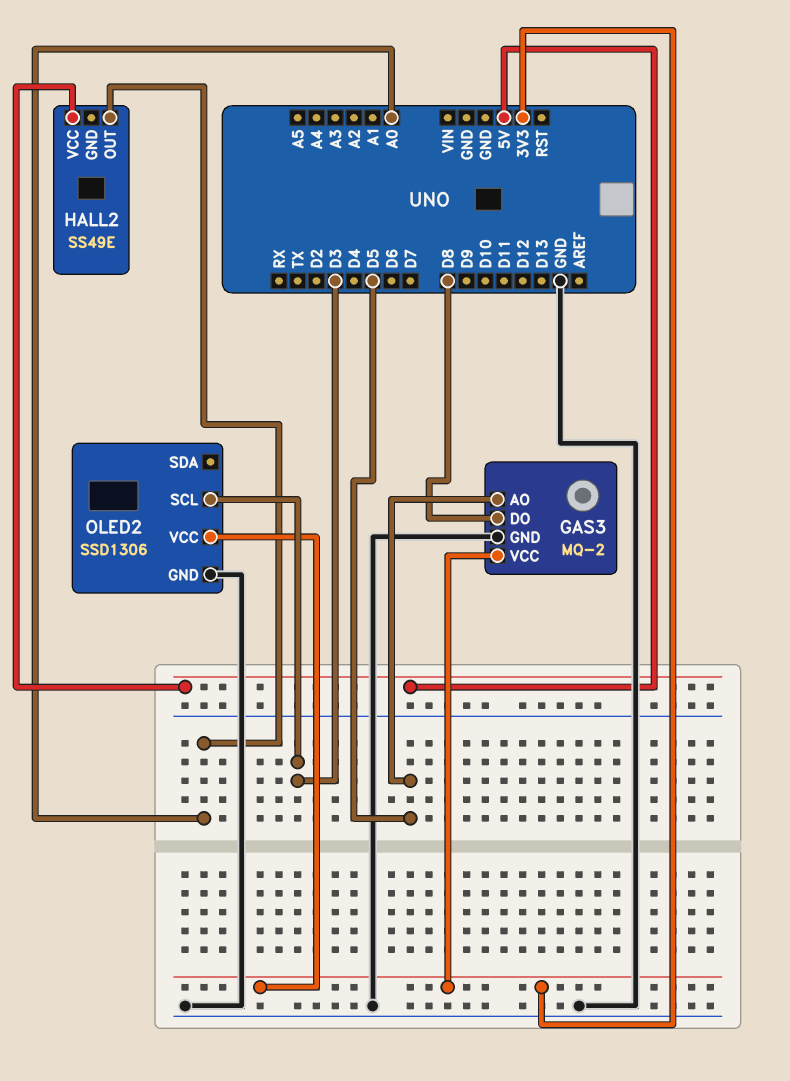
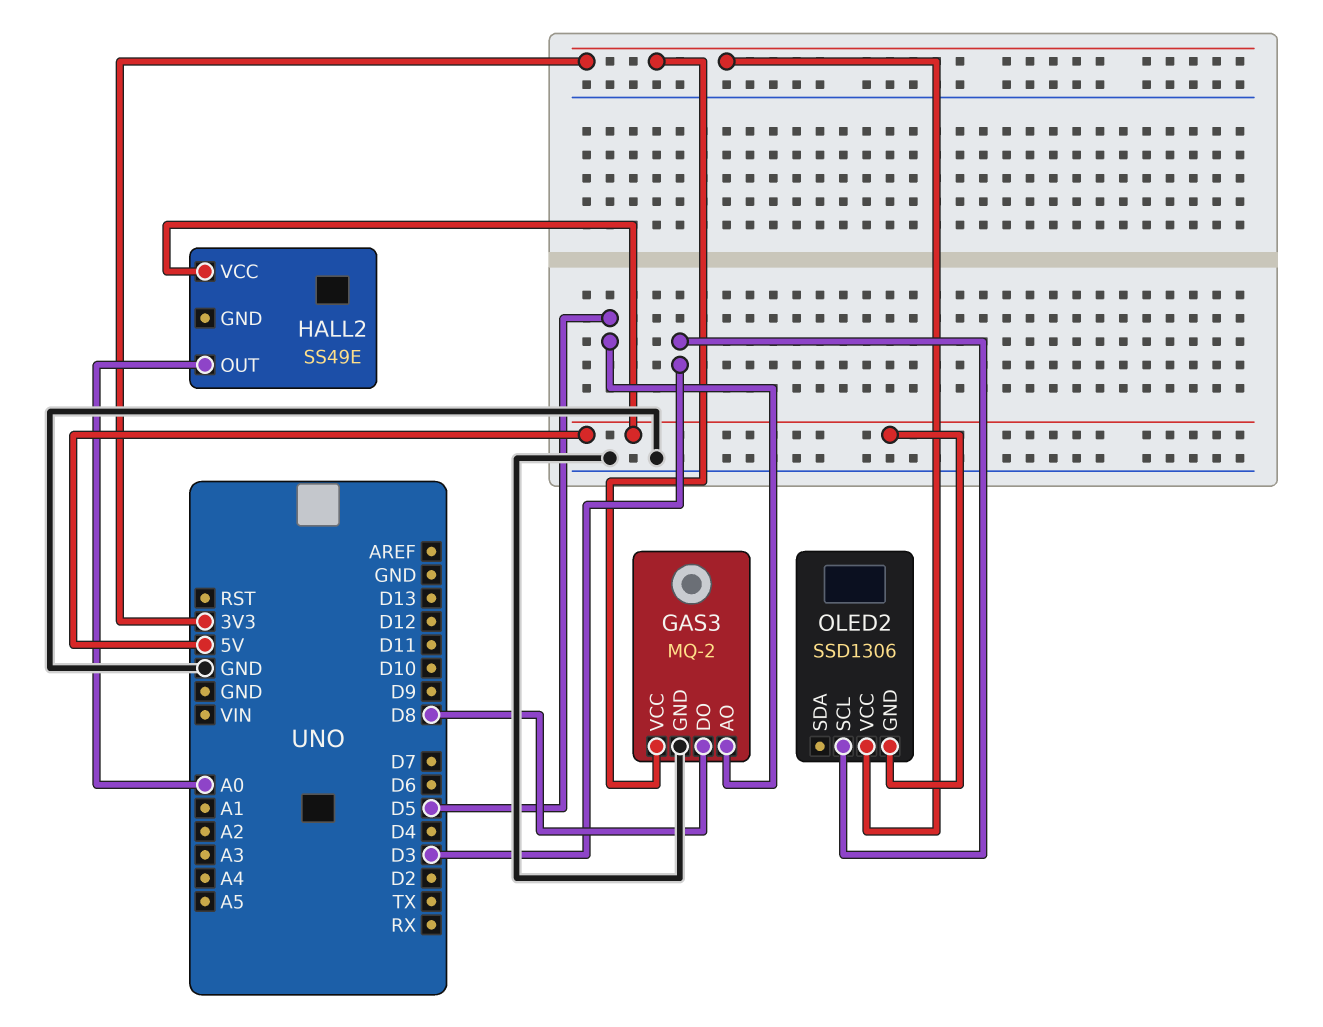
OLED2 pin GND: GND -> 5V

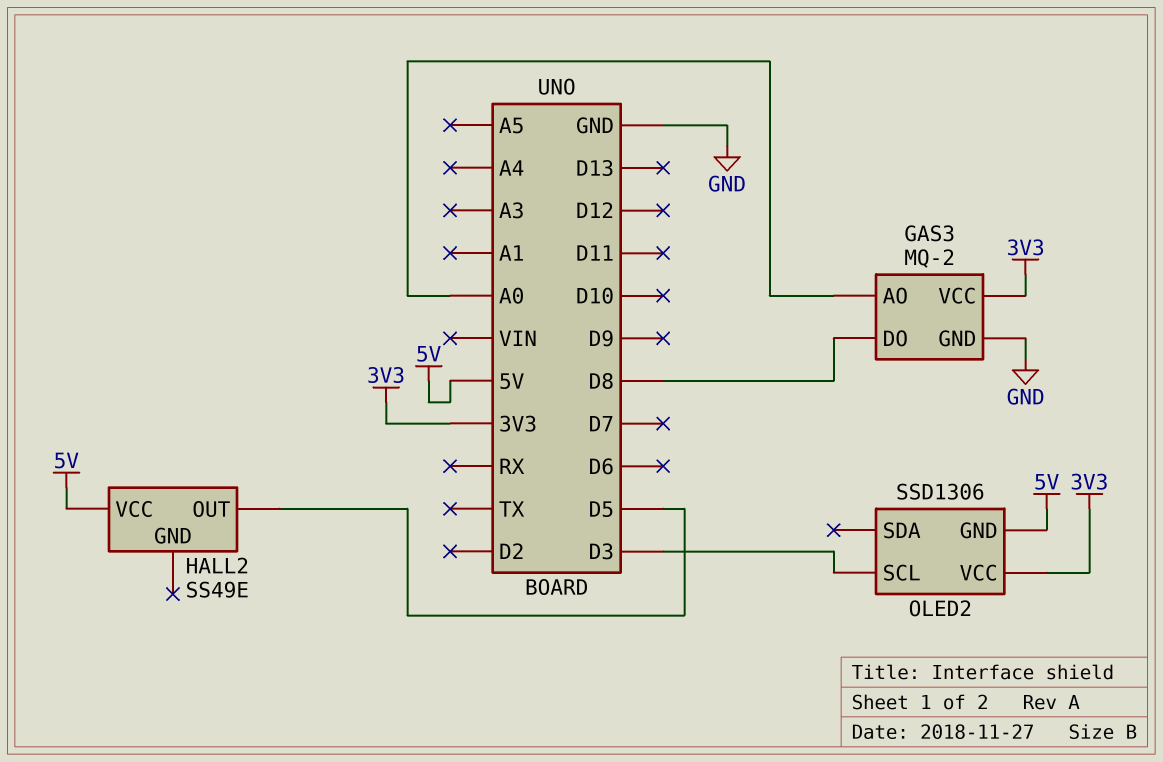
GAS3 pin AO: D5 -> A0
HALL2 pin OUT: A0 -> D5

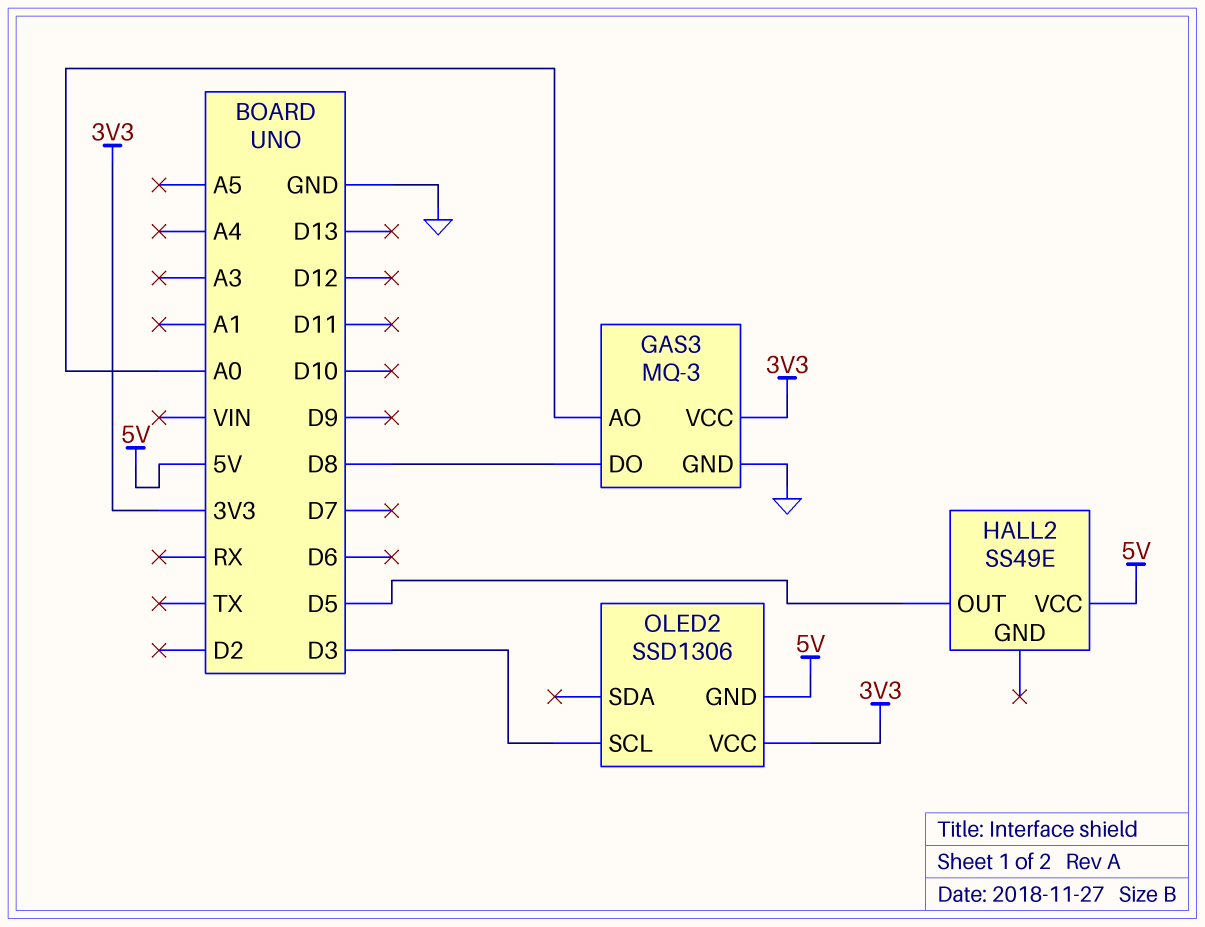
GAS3: MQ-2 -> MQ-3

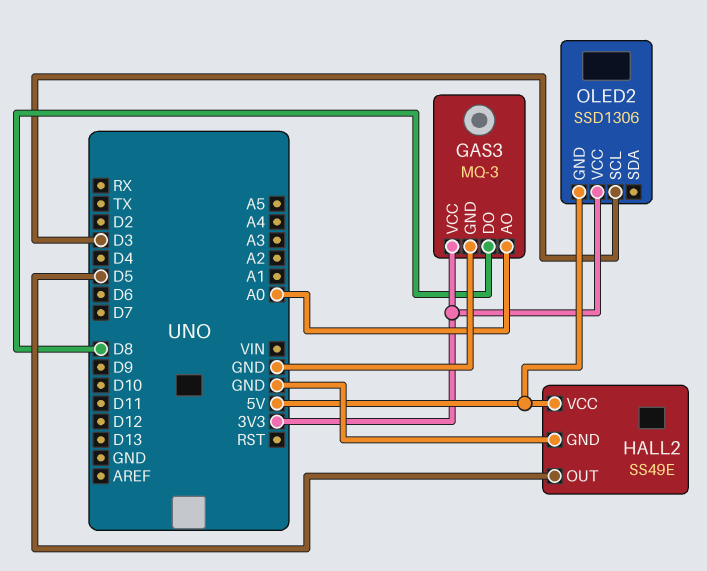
HALL2 pin GND: none -> GND

